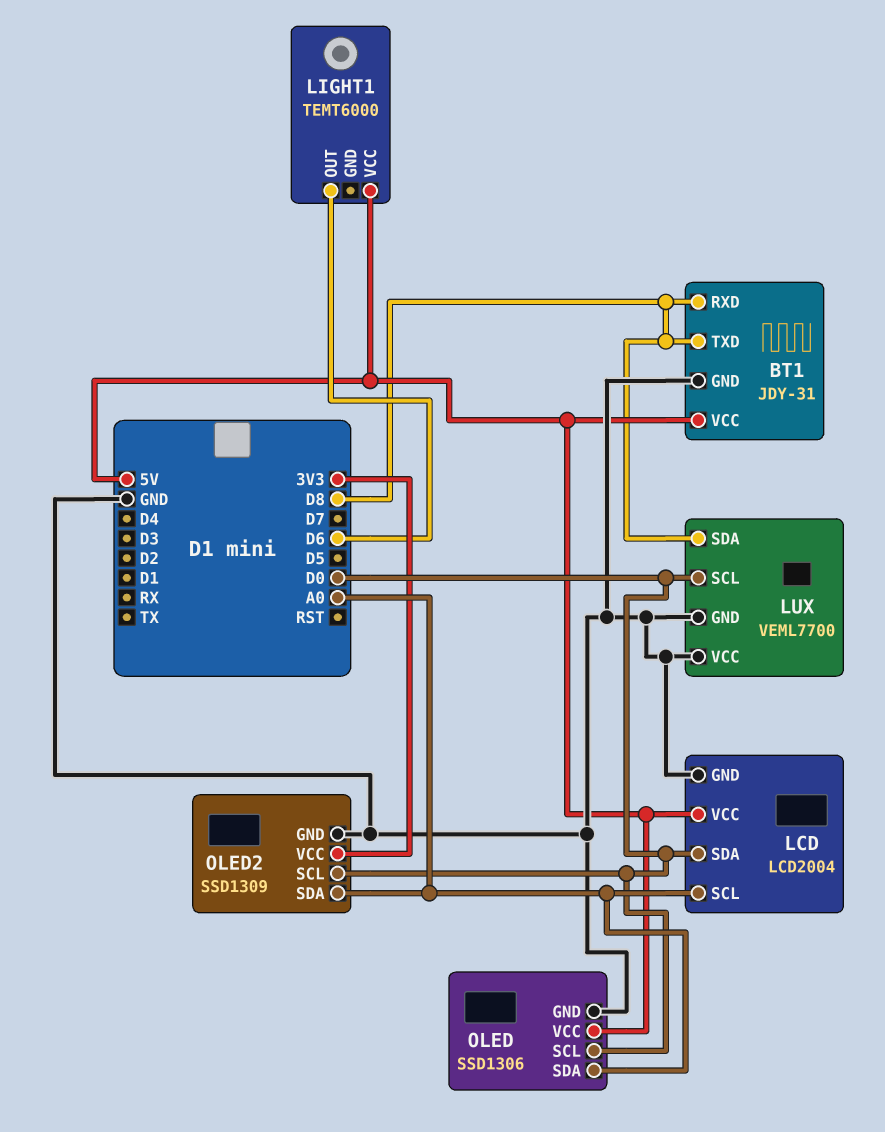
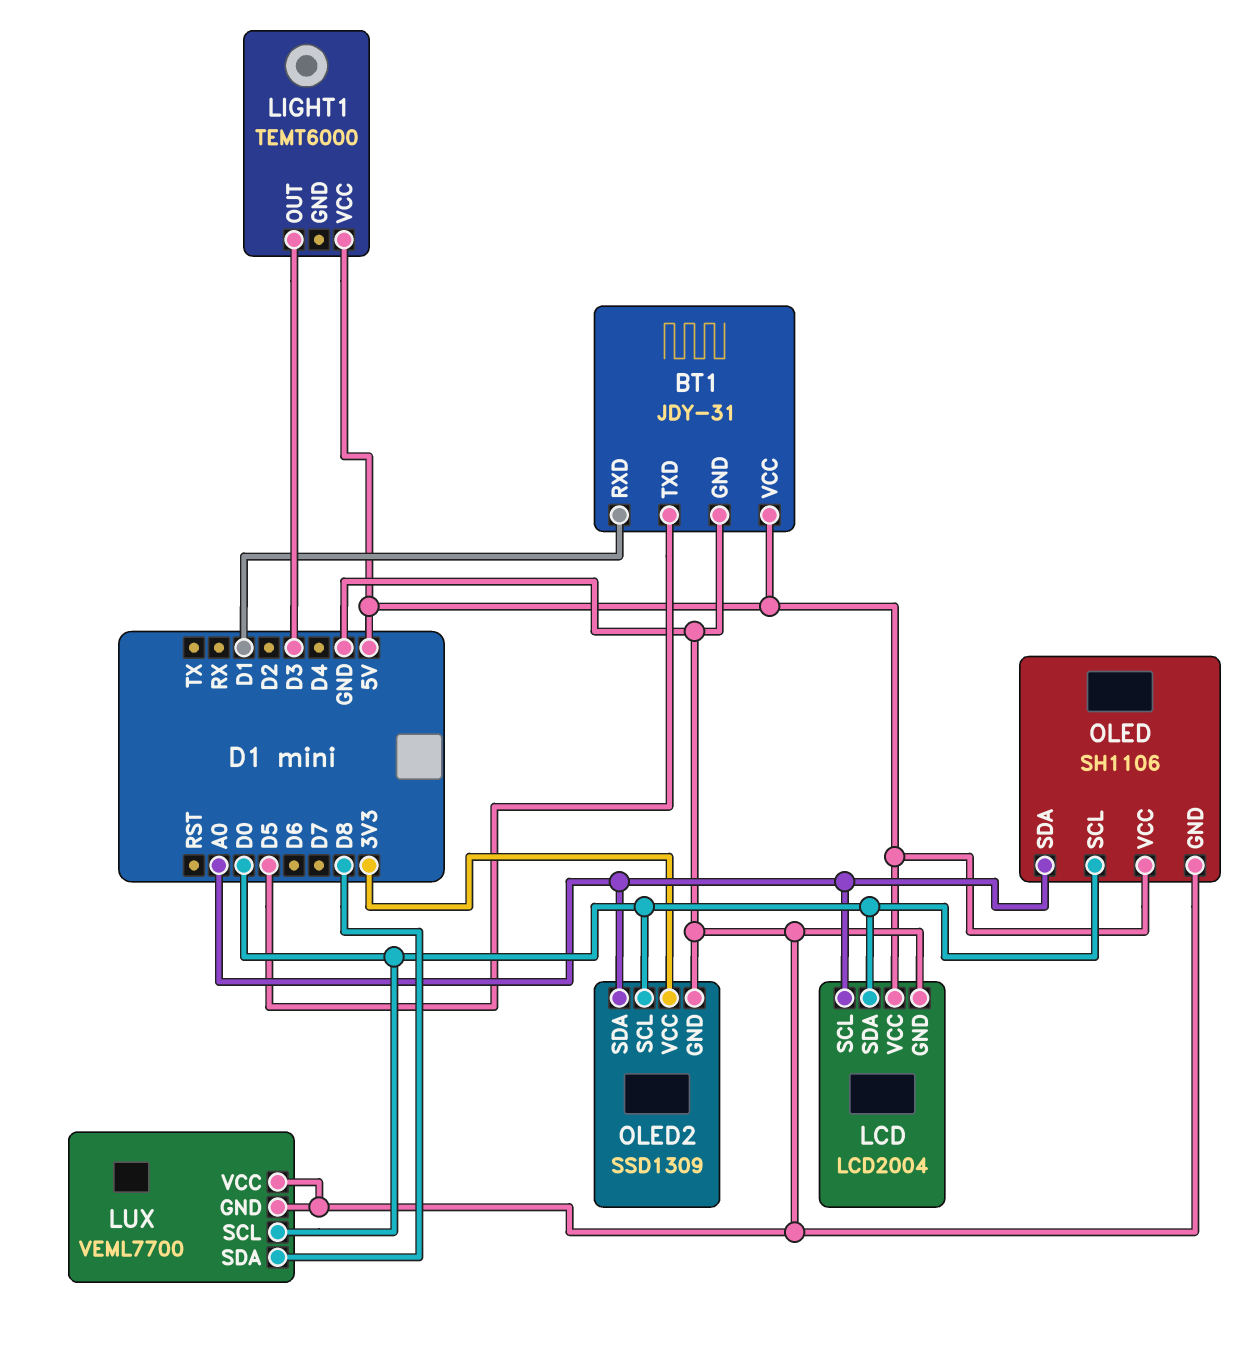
BT1 pin RXD: D8 -> D1
BT1 pin TXD: D8 -> D5
LIGHT1 pin OUT: D6 -> D3
OLED: SSD1306 -> SH1106

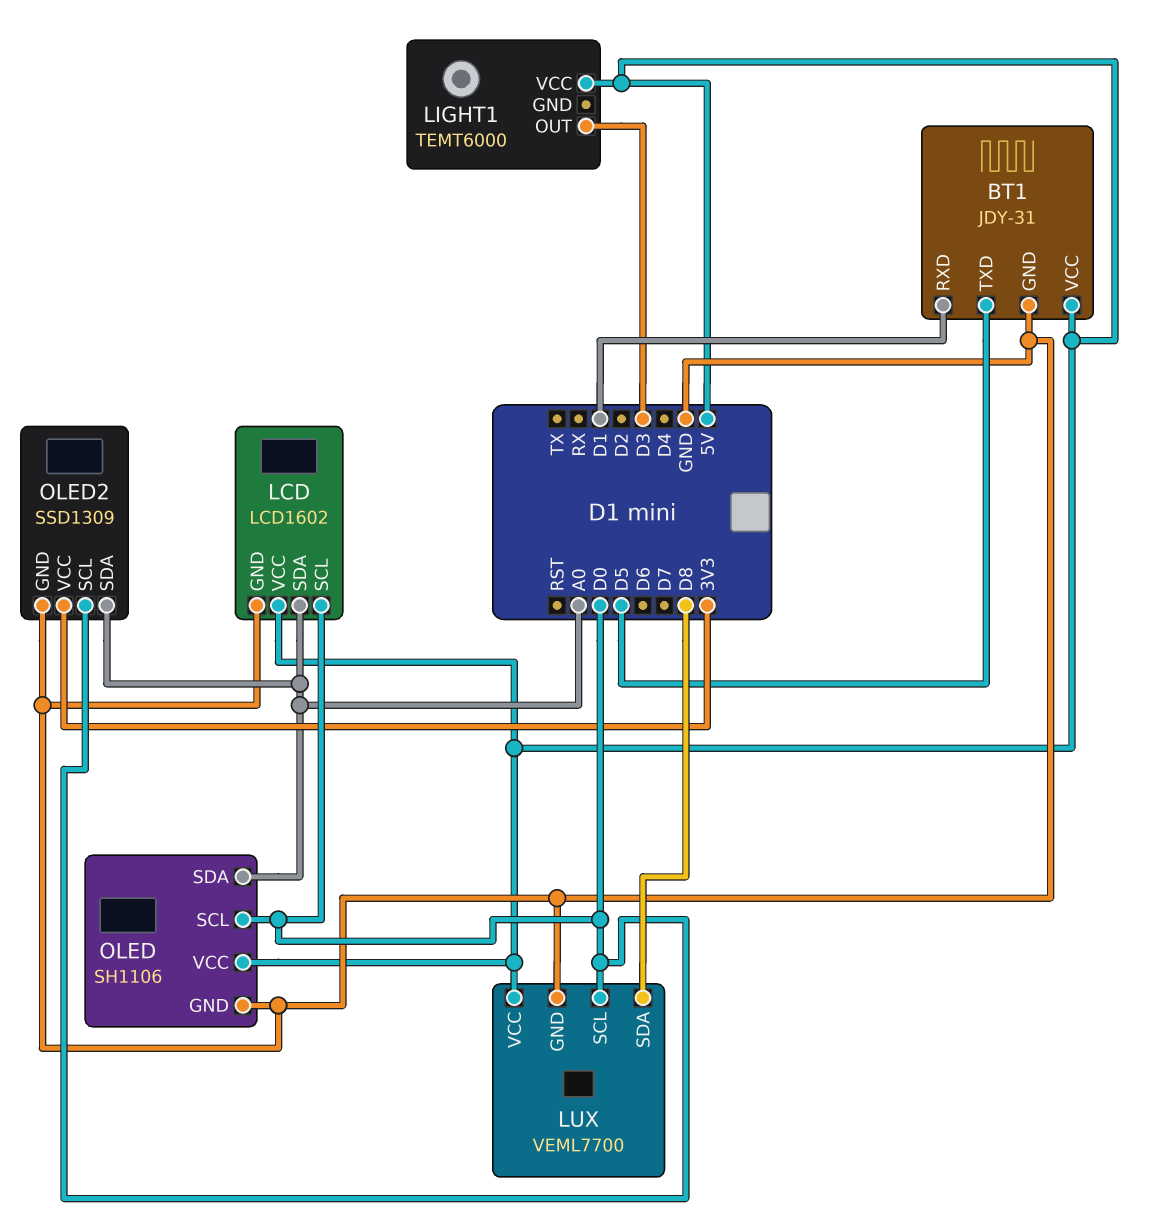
LCD: LCD2004 -> LCD1602
LCD pin SCL: A0 -> D0
LCD pin SDA: D0 -> A0
LUX pin VCC: GND -> 5V

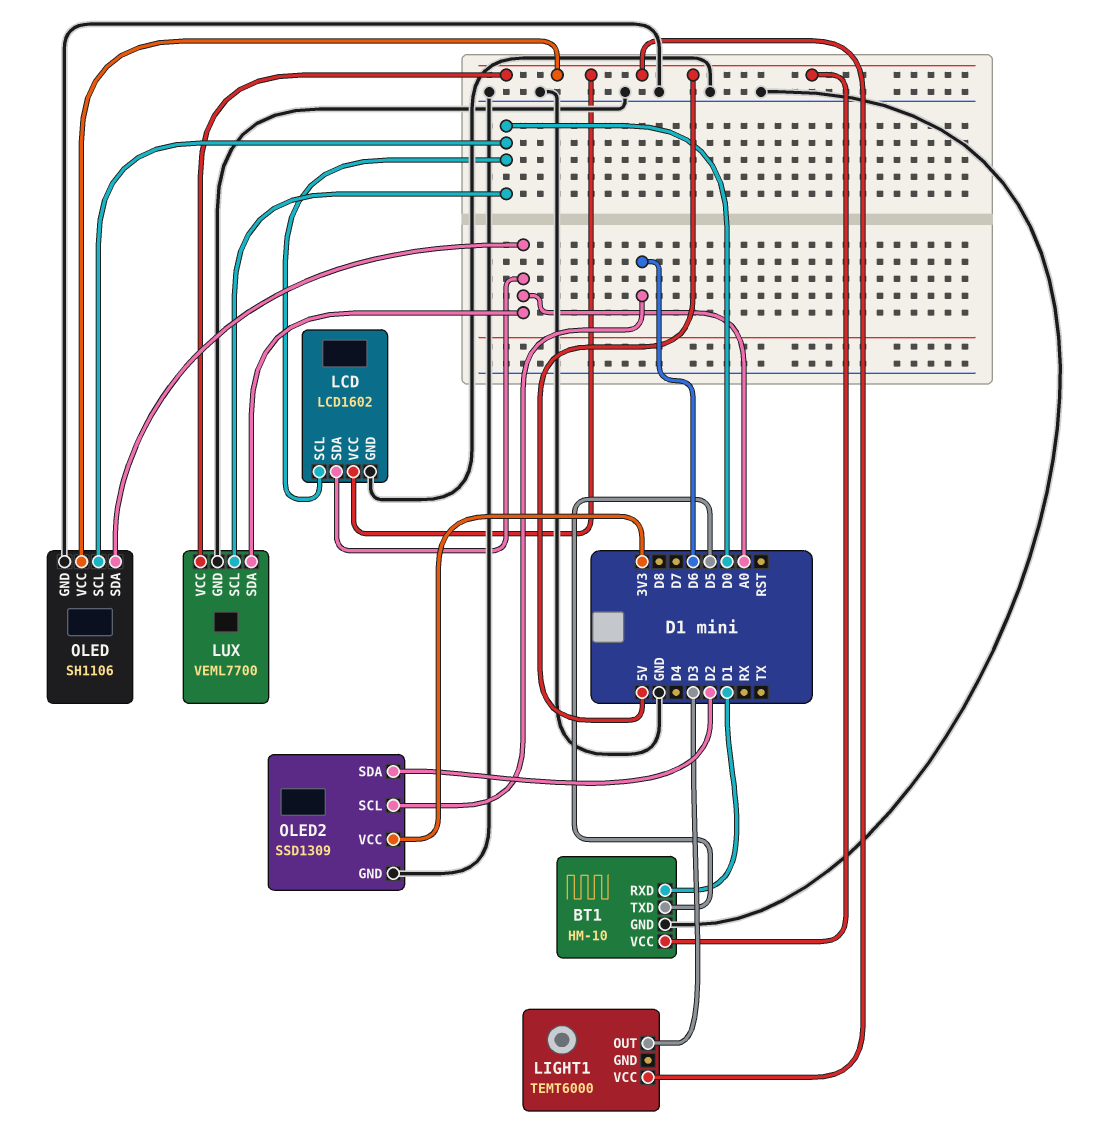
BT1: JDY-31 -> HM-10
LUX pin SDA: D8 -> A0
OLED2 pin SCL: D0 -> D6
OLED2 pin SDA: A0 -> D2

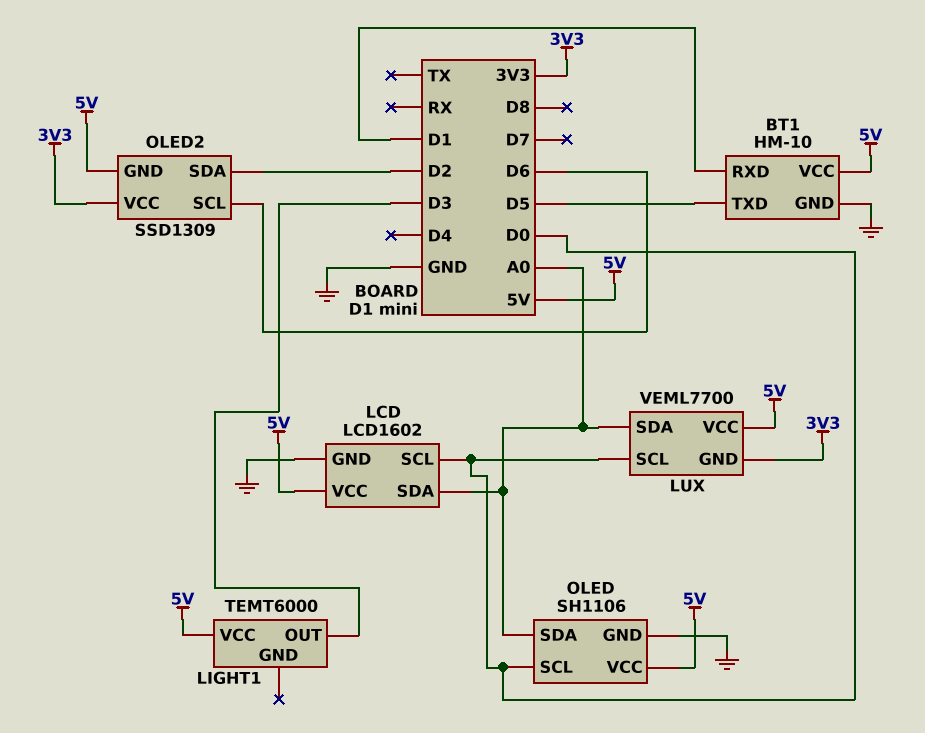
LUX pin GND: GND -> 3V3
OLED2 pin GND: GND -> 5V

